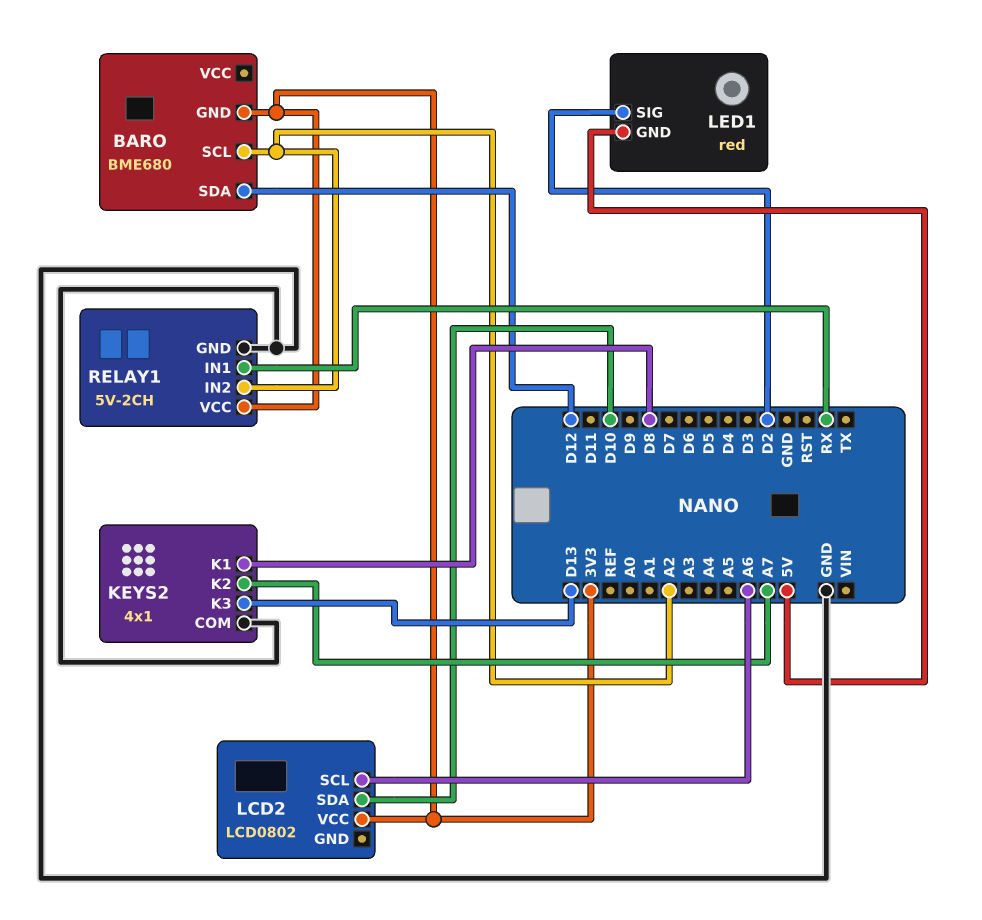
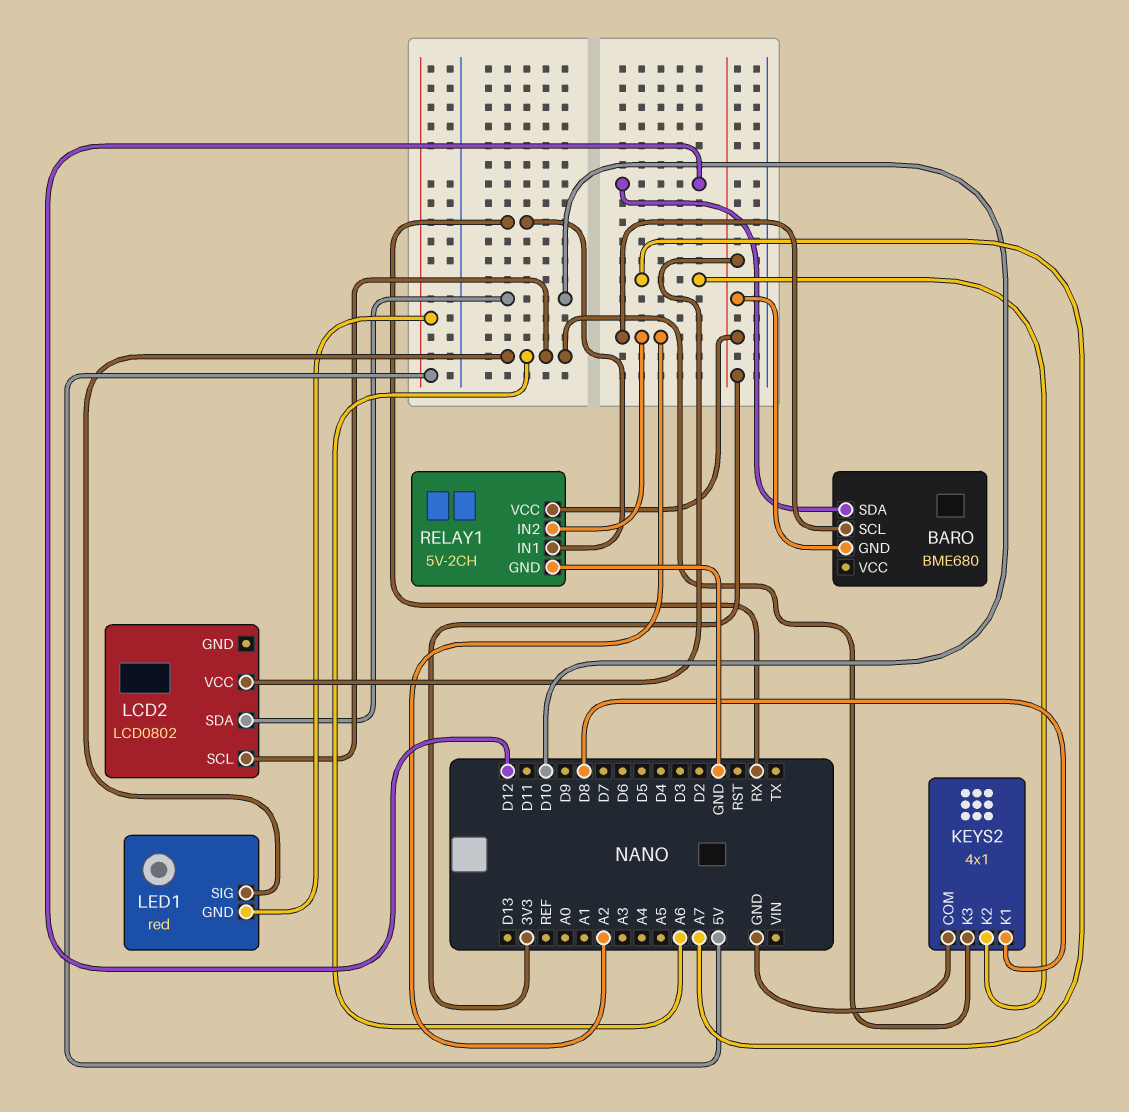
KEYS2 pin K3: D13 -> A6
LED1 pin SIG: D2 -> A6

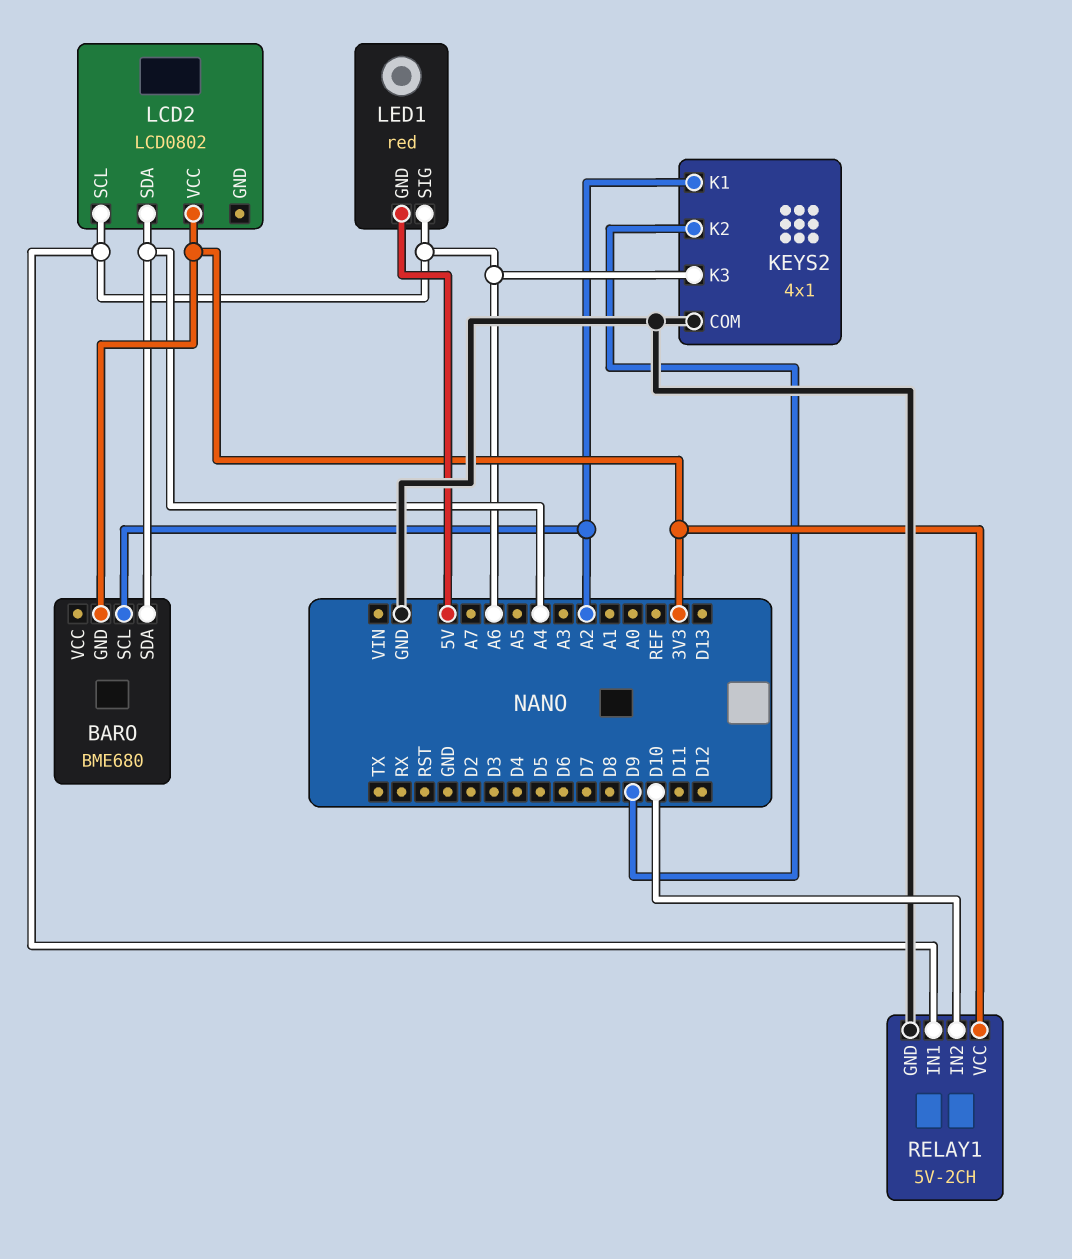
BARO pin SDA: D12 -> A4
KEYS2 pin K1: D8 -> A2
KEYS2 pin K2: A7 -> D9
LCD2 pin SDA: D10 -> A4
RELAY1 pin IN1: RX -> A6
RELAY1 pin IN2: A2 -> D10

